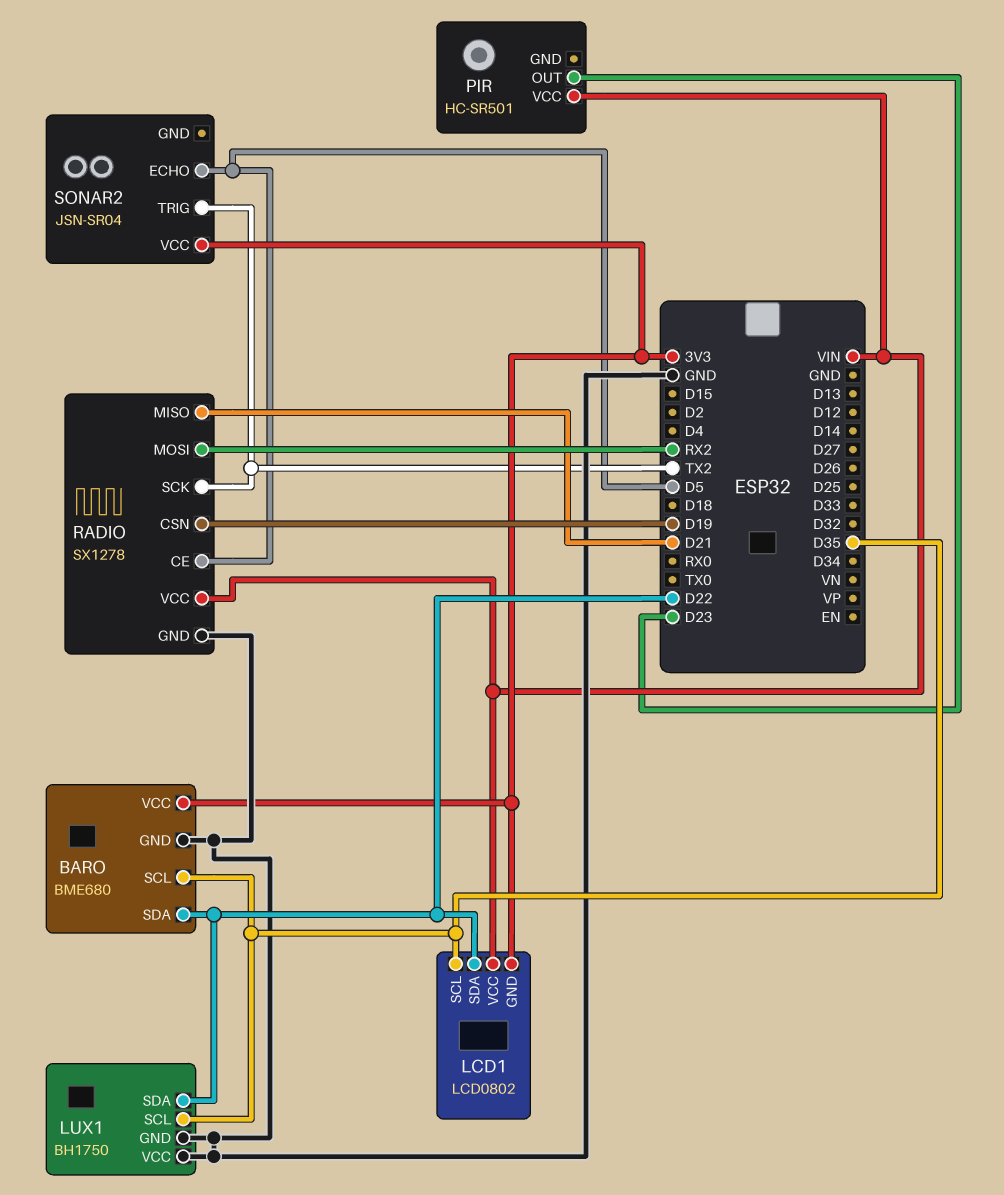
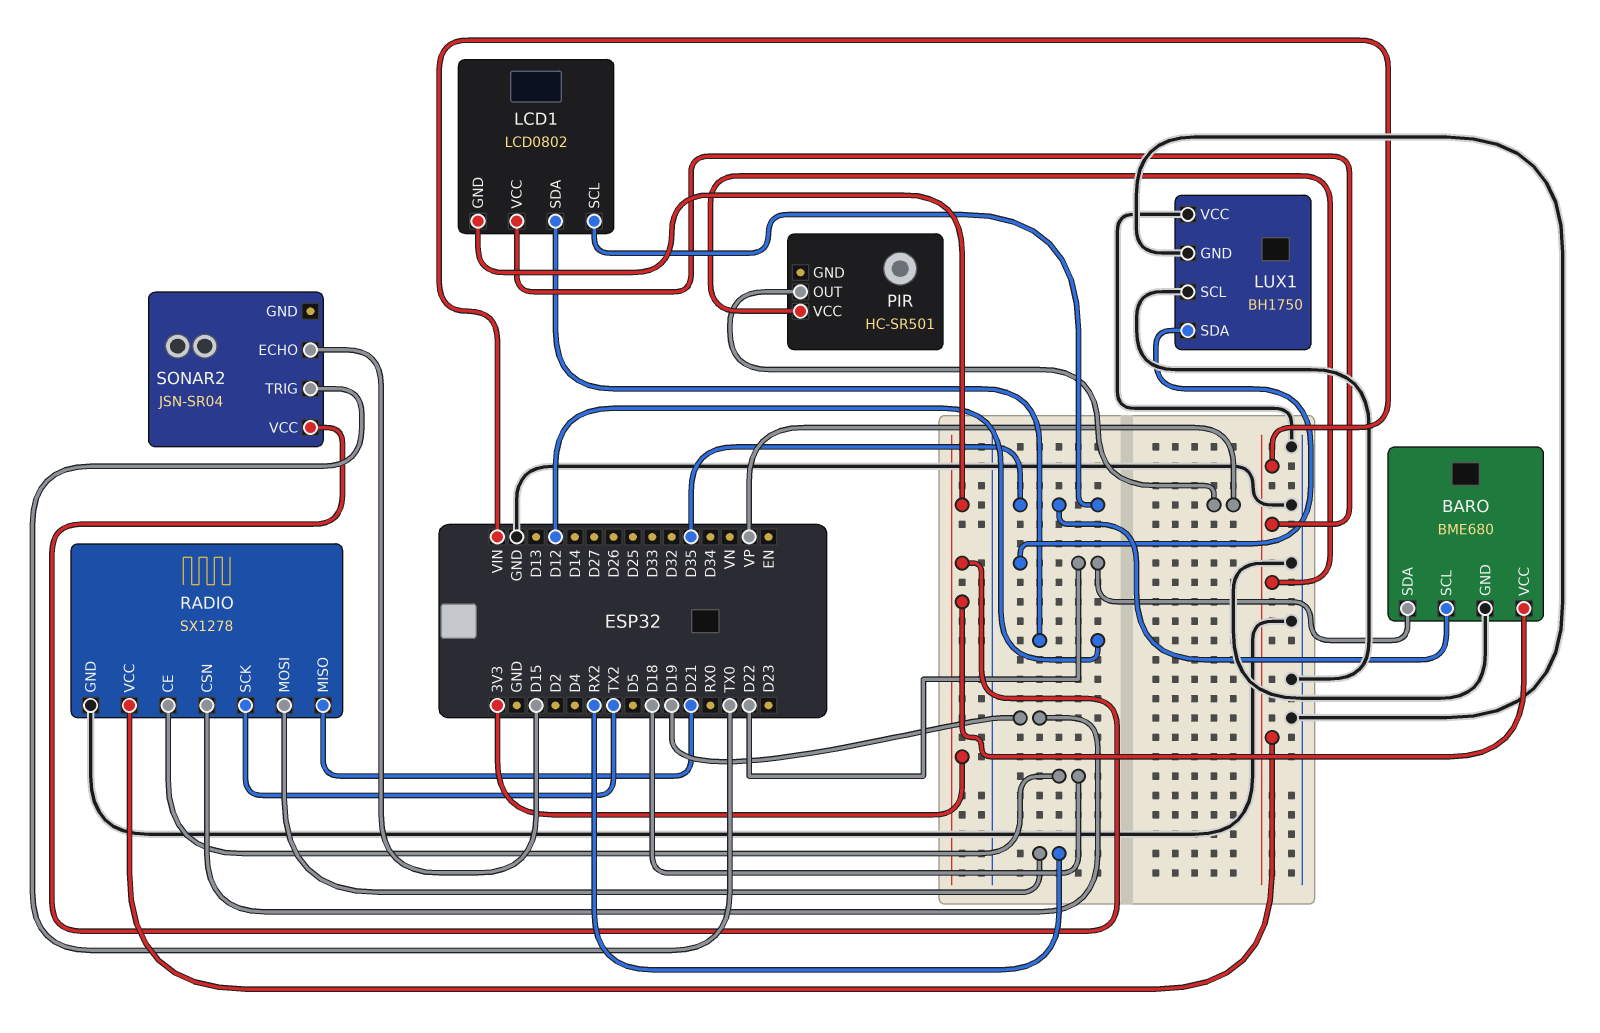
LCD1 pin SDA: D22 -> D12
LUX1 pin SCL: D35 -> GND
PIR pin OUT: D23 -> VP
RADIO pin CE: D5 -> D18
SONAR2 pin ECHO: D5 -> D15
SONAR2 pin TRIG: TX2 -> TX0

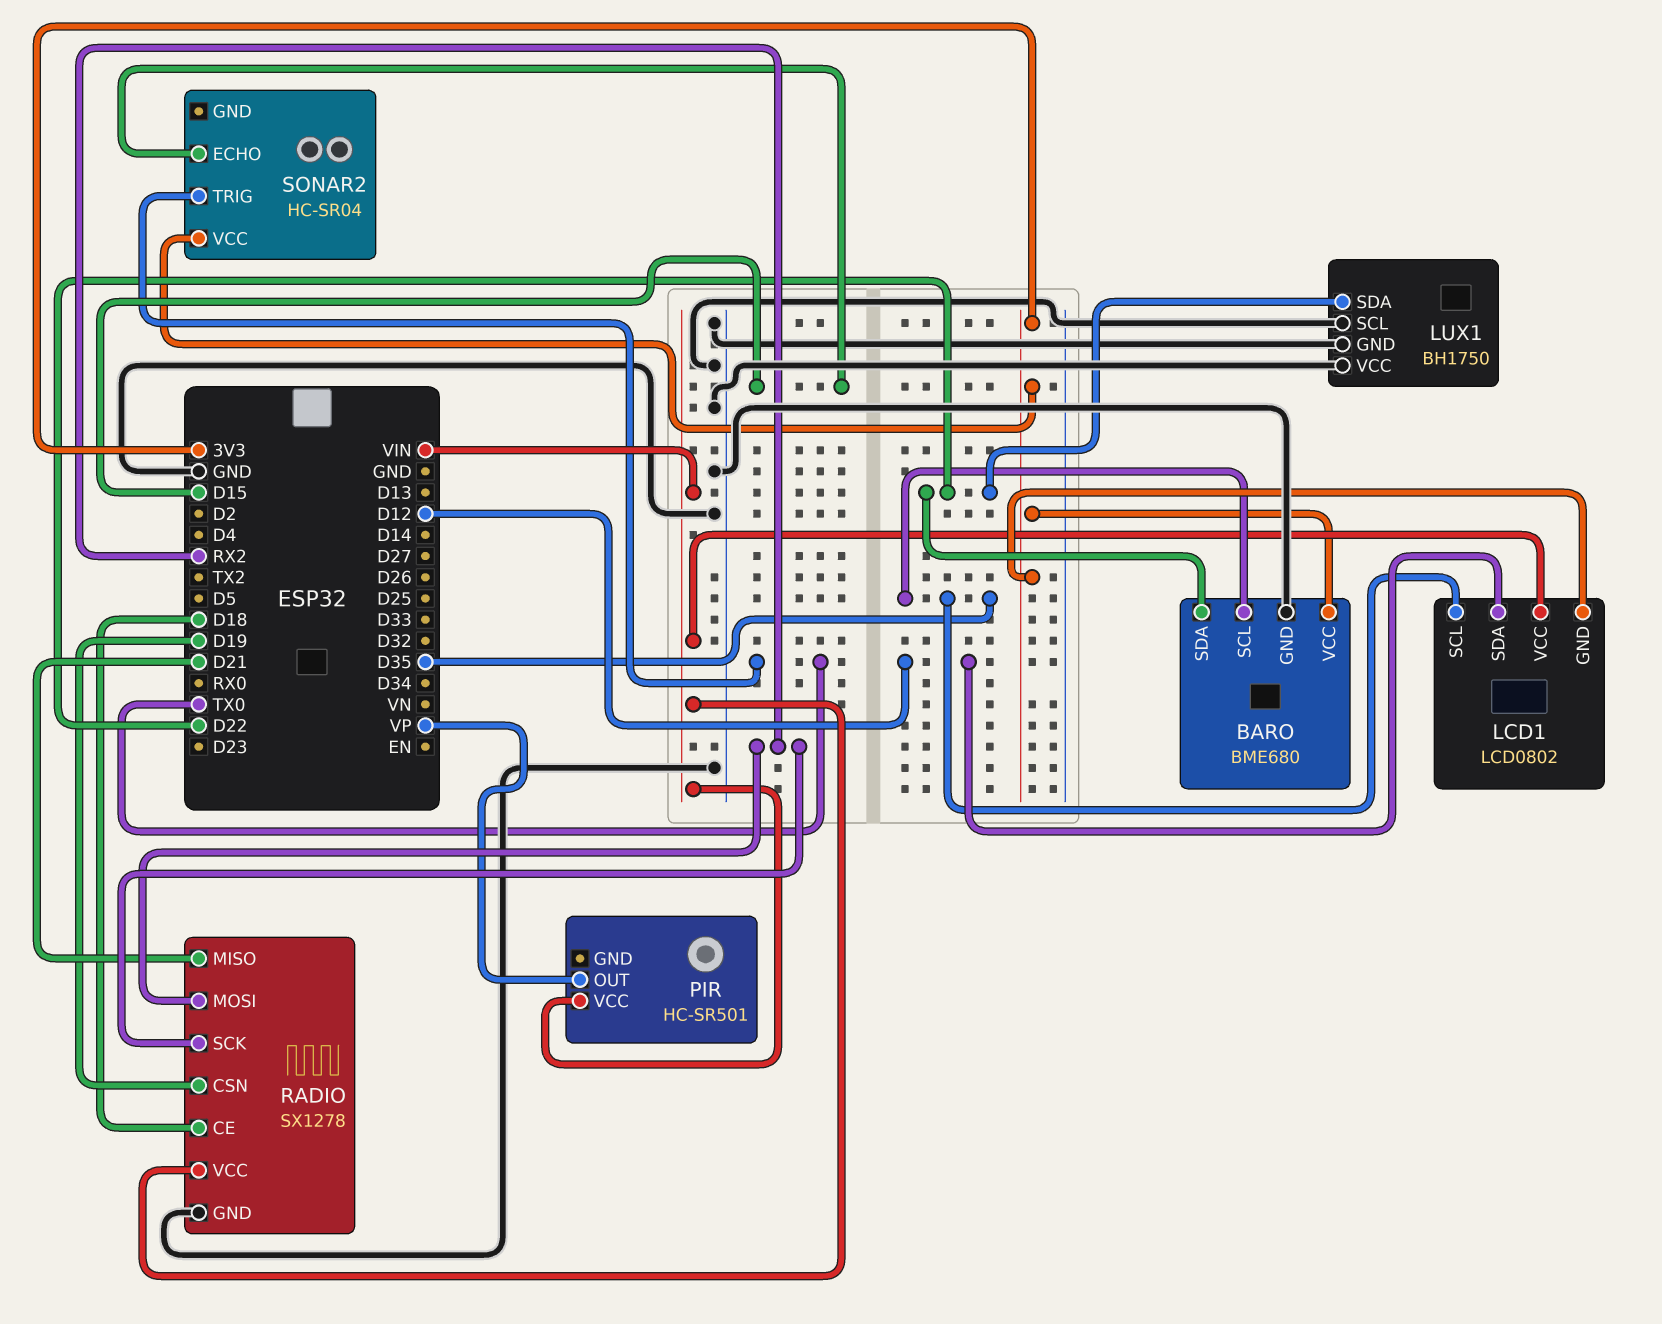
RADIO pin SCK: TX2 -> RX2
SONAR2: JSN-SR04 -> HC-SR04

